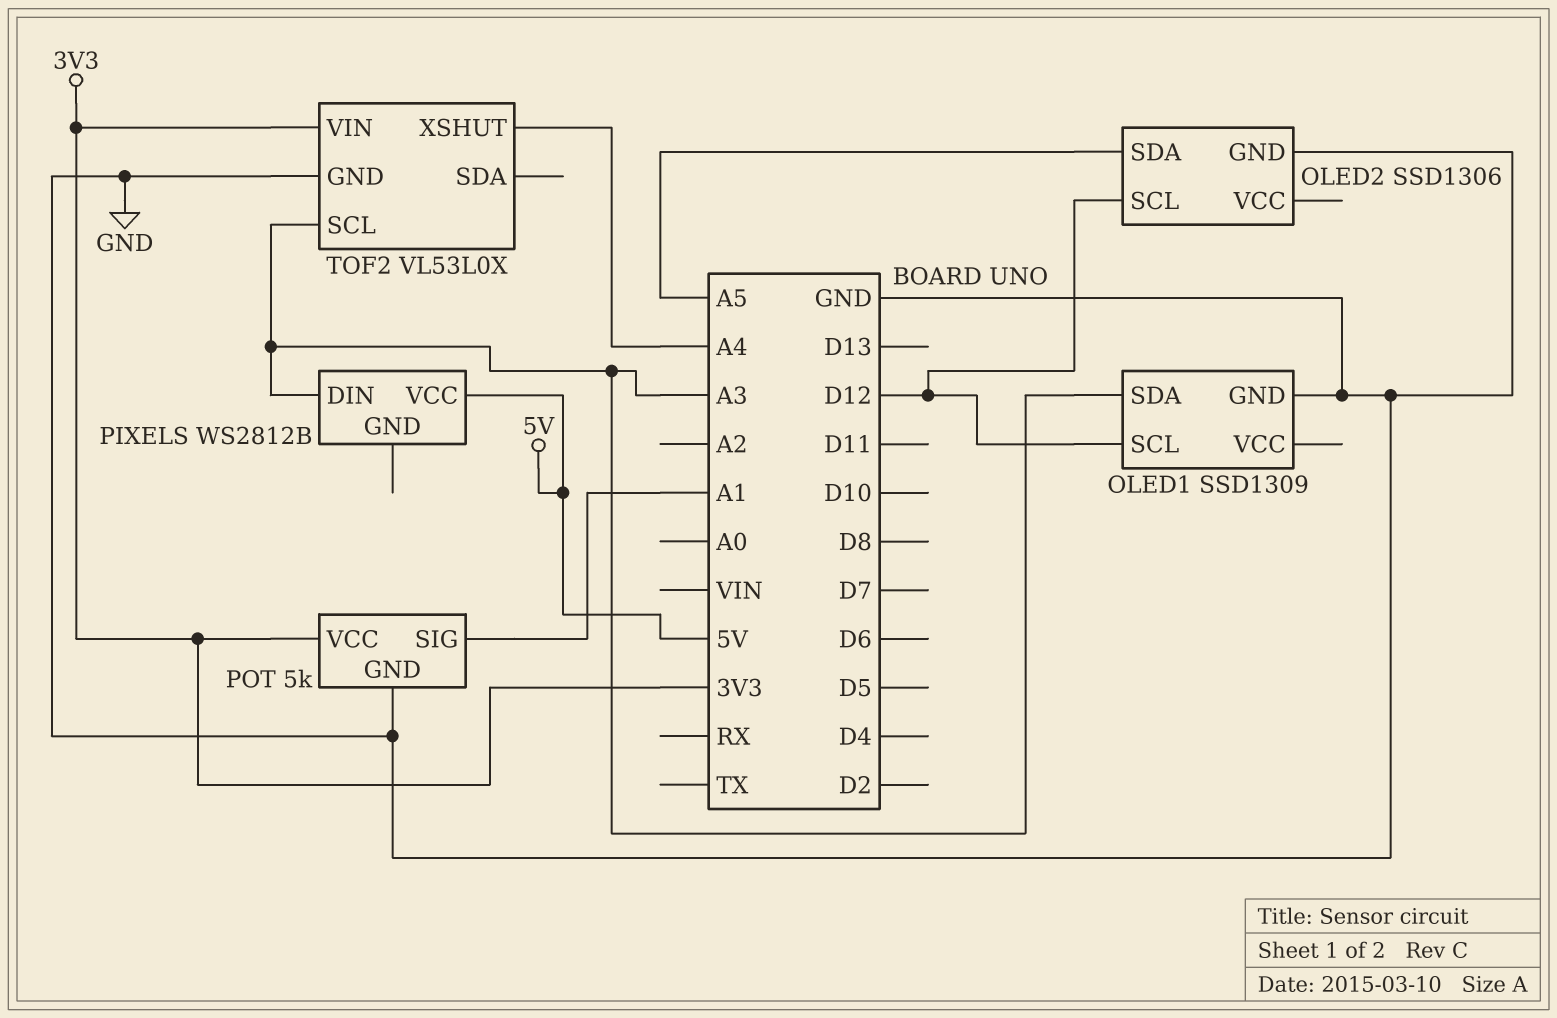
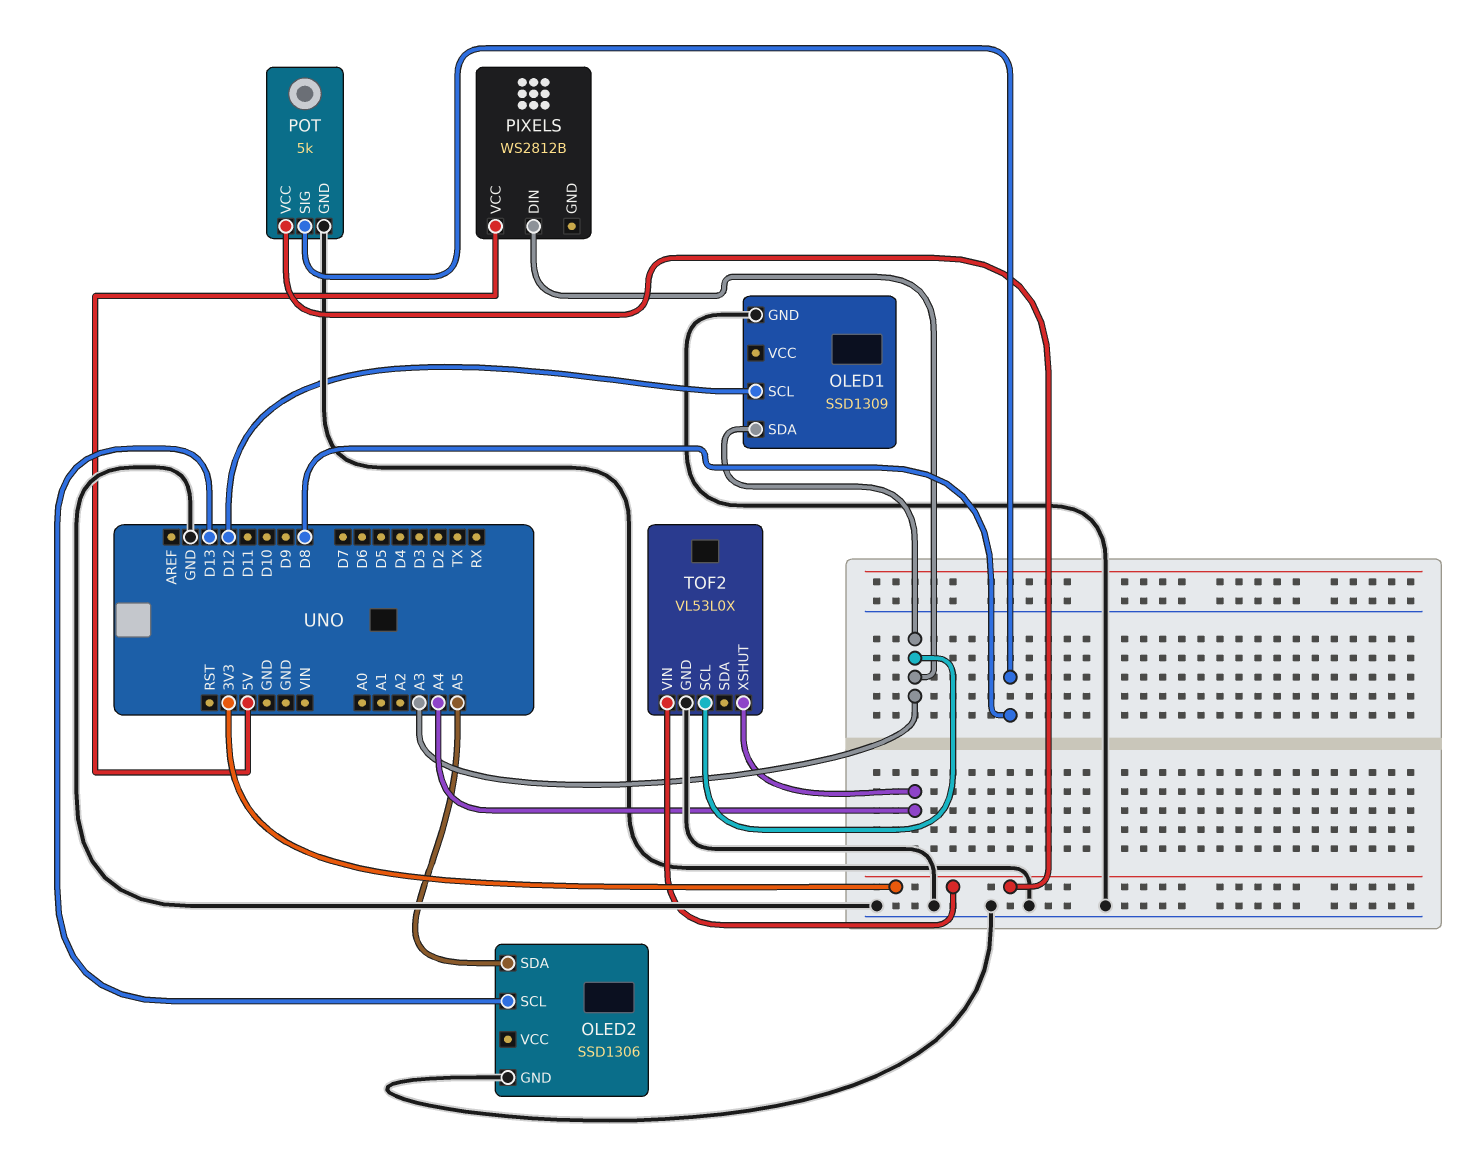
OLED2 pin SCL: D12 -> D13
POT pin SIG: A1 -> D8

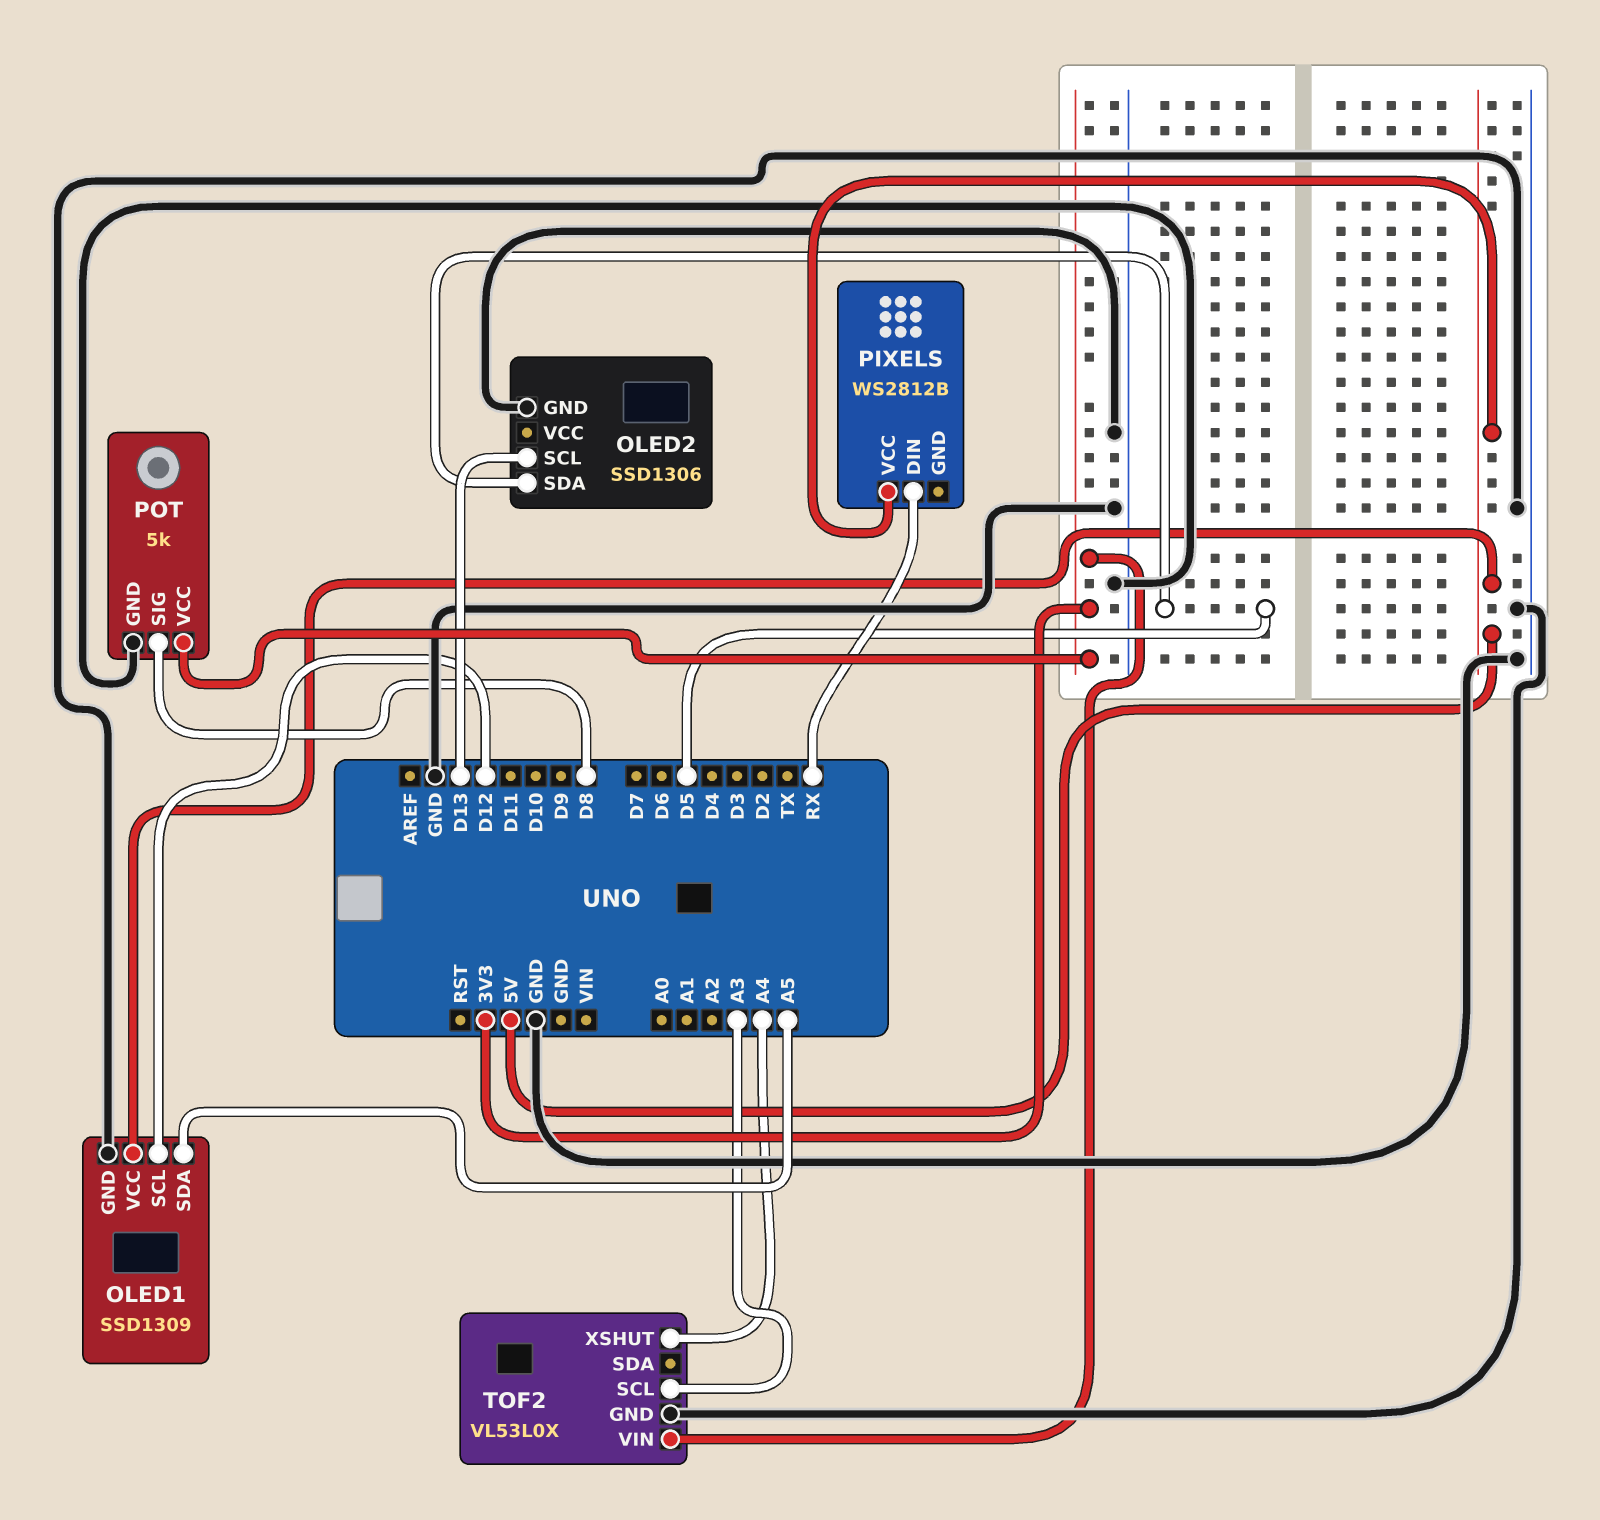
OLED1 pin SDA: A3 -> A5
OLED1 pin VCC: none -> 5V
OLED2 pin SDA: A5 -> D5
PIXELS pin DIN: A3 -> RX

